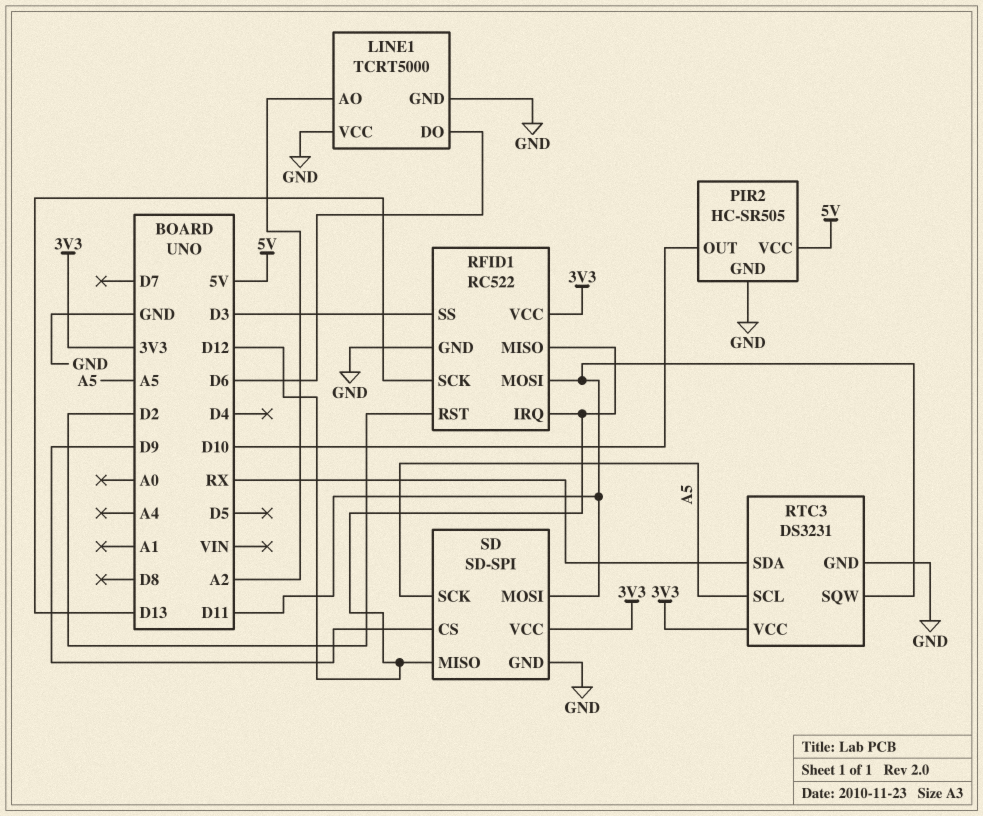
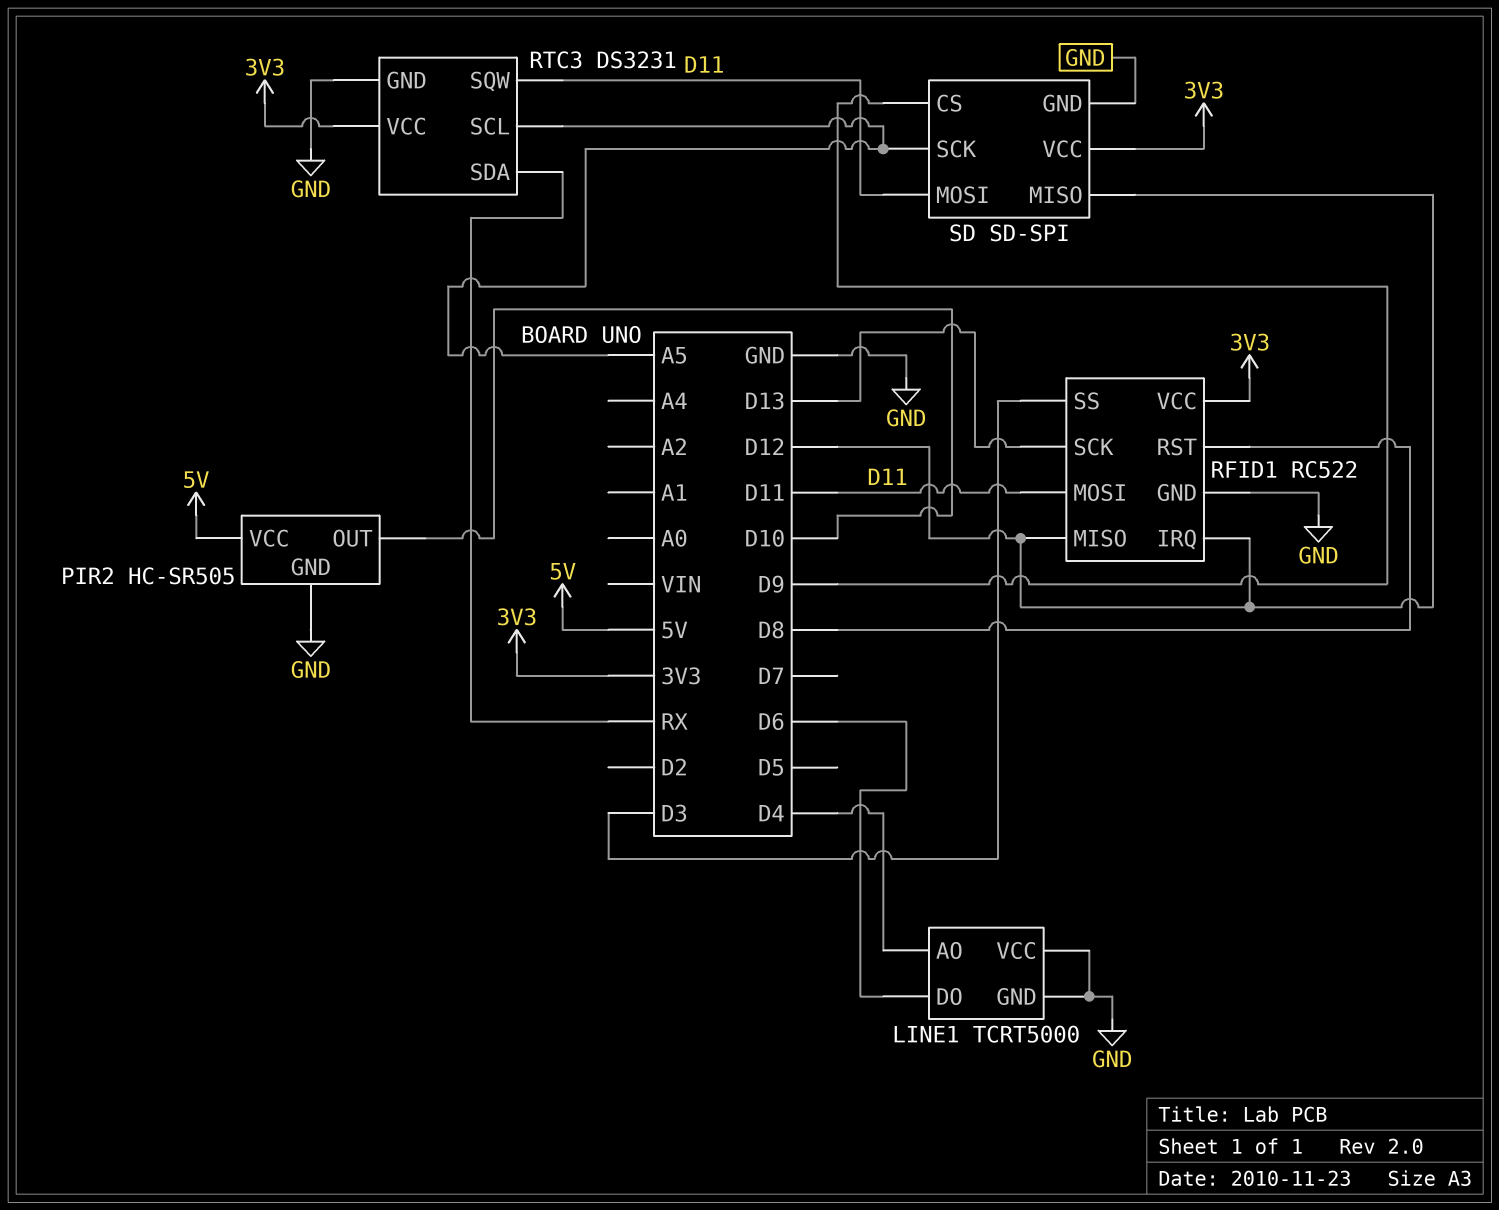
LINE1 pin AO: A2 -> D4
RFID1 pin RST: D2 -> D8

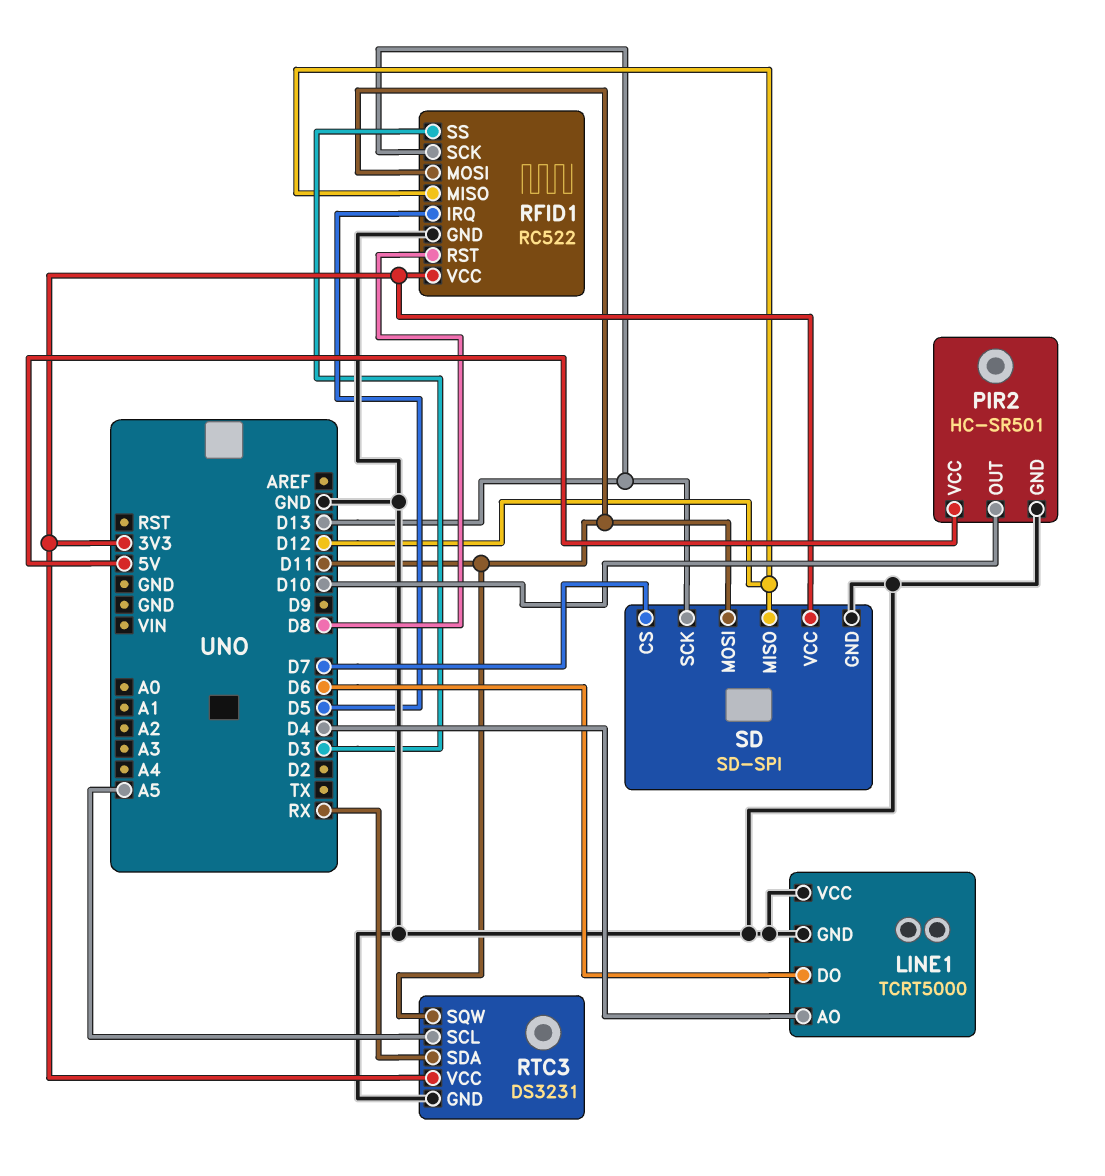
PIR2: HC-SR505 -> HC-SR501
RFID1 pin IRQ: D12 -> D5
SD pin CS: D9 -> D7
SD pin SCK: A5 -> D13

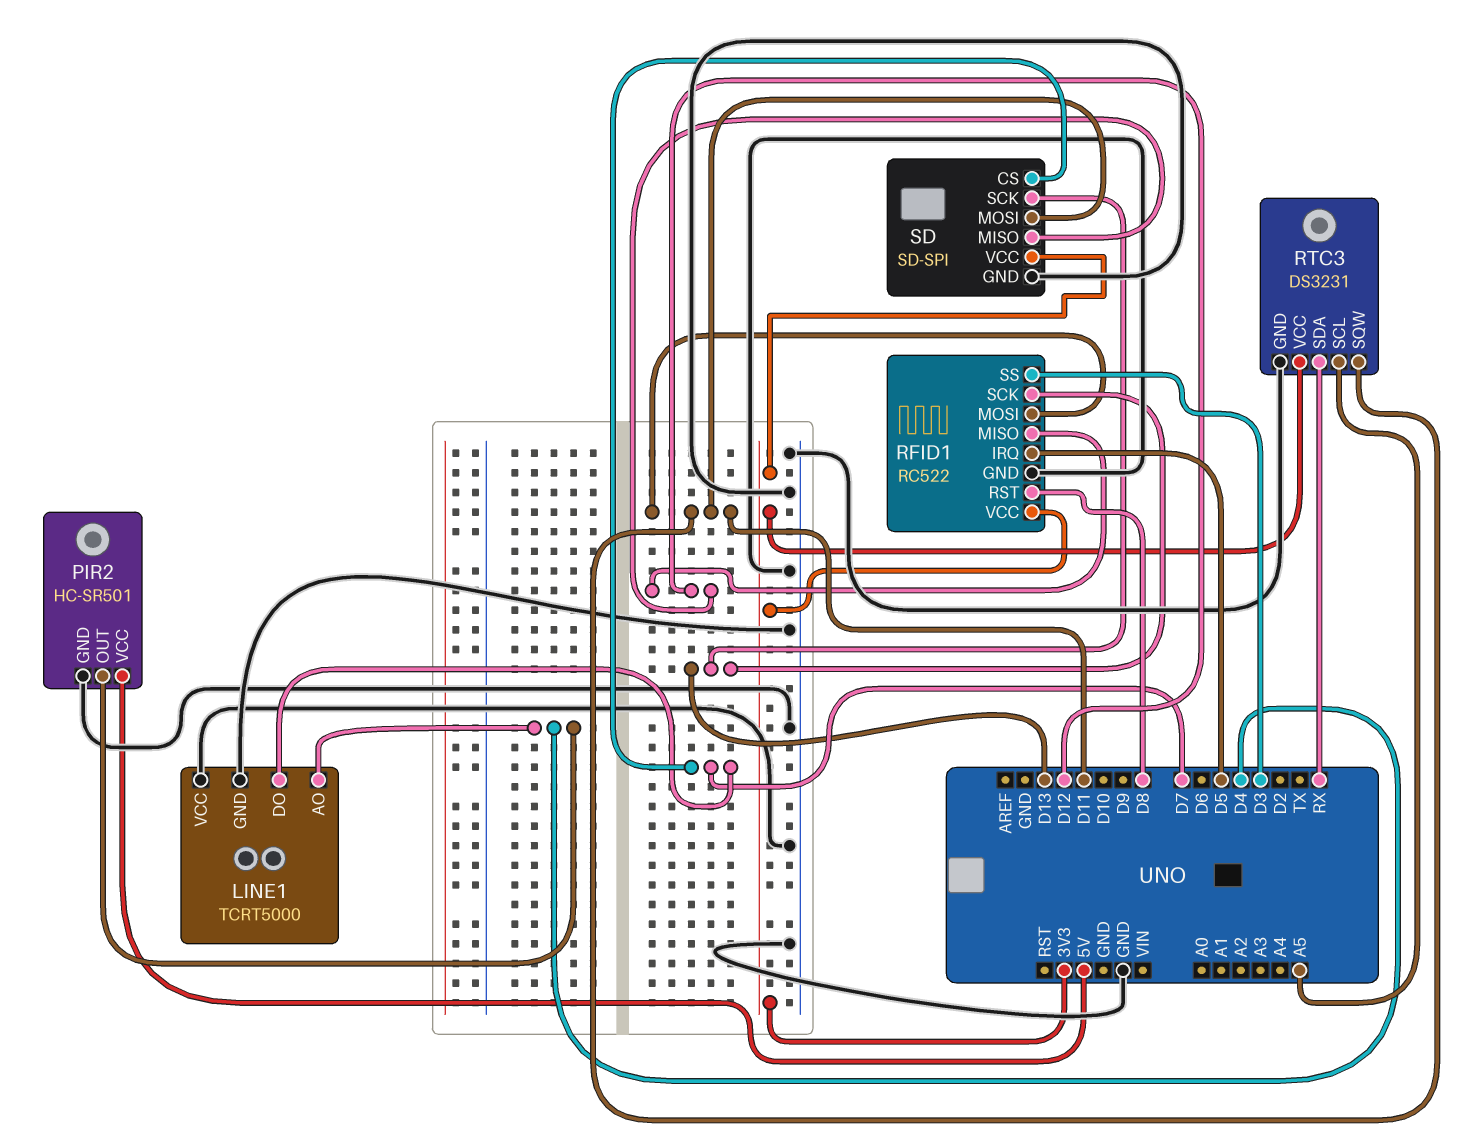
LINE1 pin DO: D6 -> D7
PIR2 pin OUT: D10 -> D4

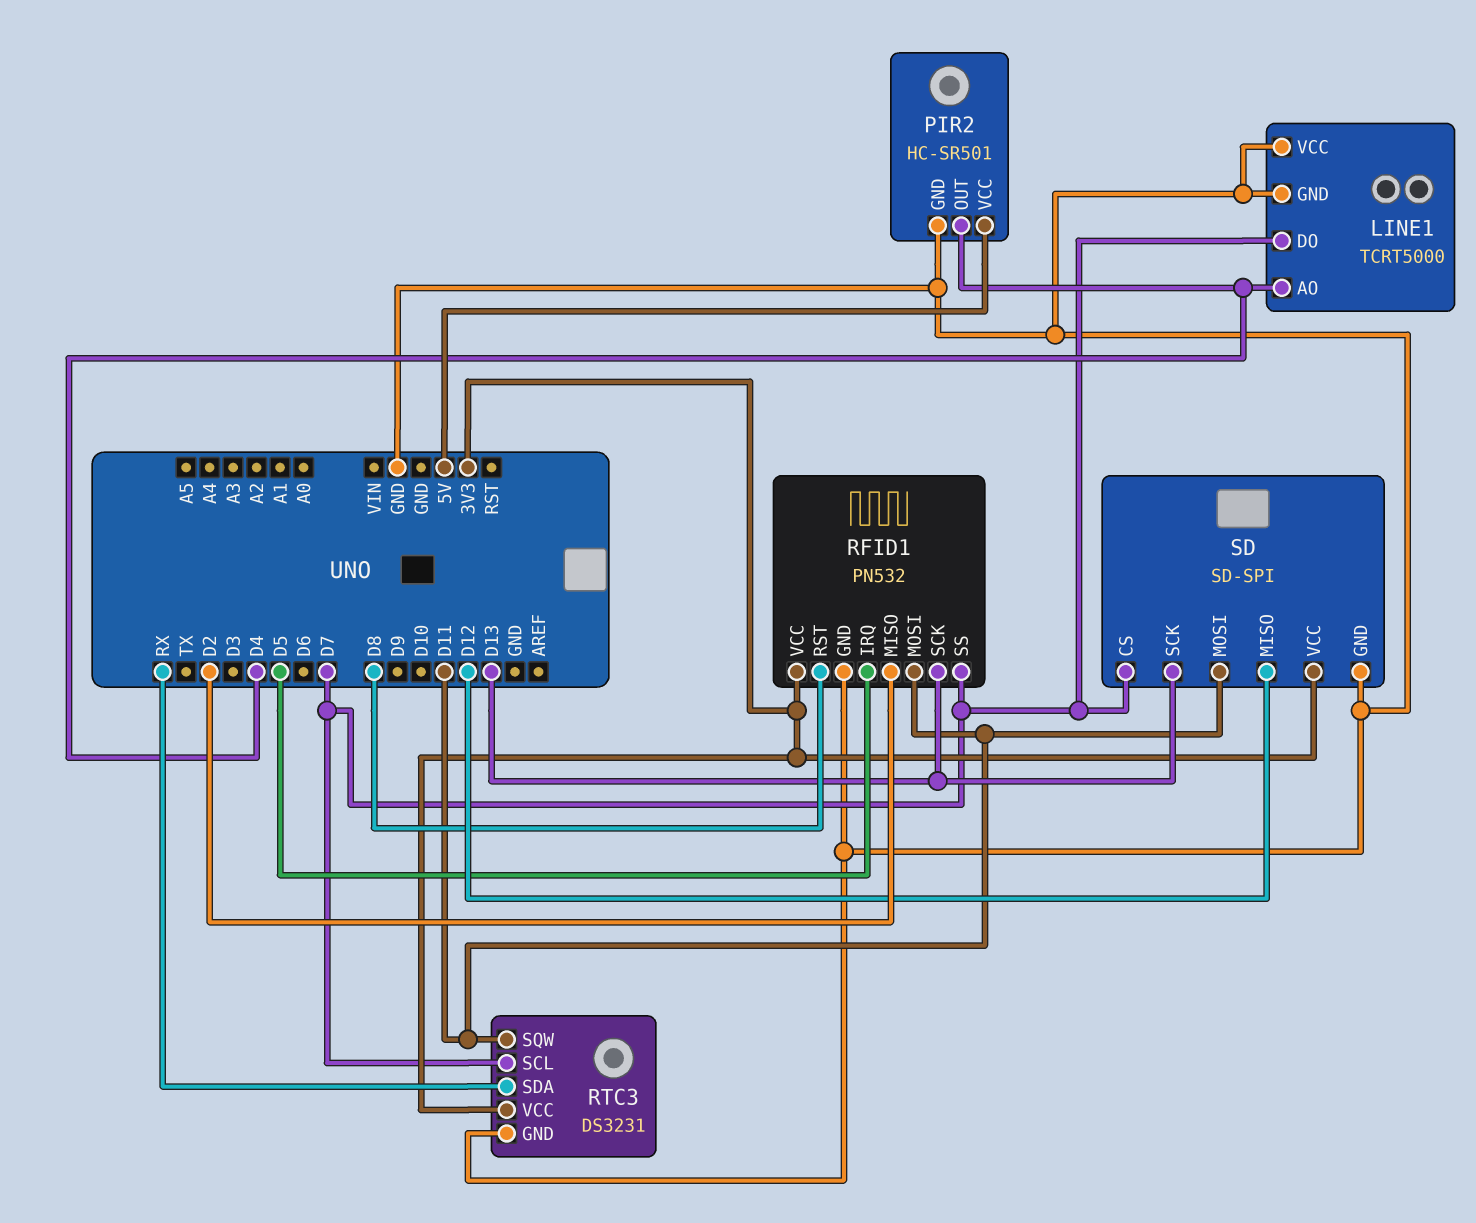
RFID1: RC522 -> PN532
RFID1 pin MISO: D12 -> D2
RFID1 pin SS: D3 -> D7
RTC3 pin SCL: A5 -> D7

